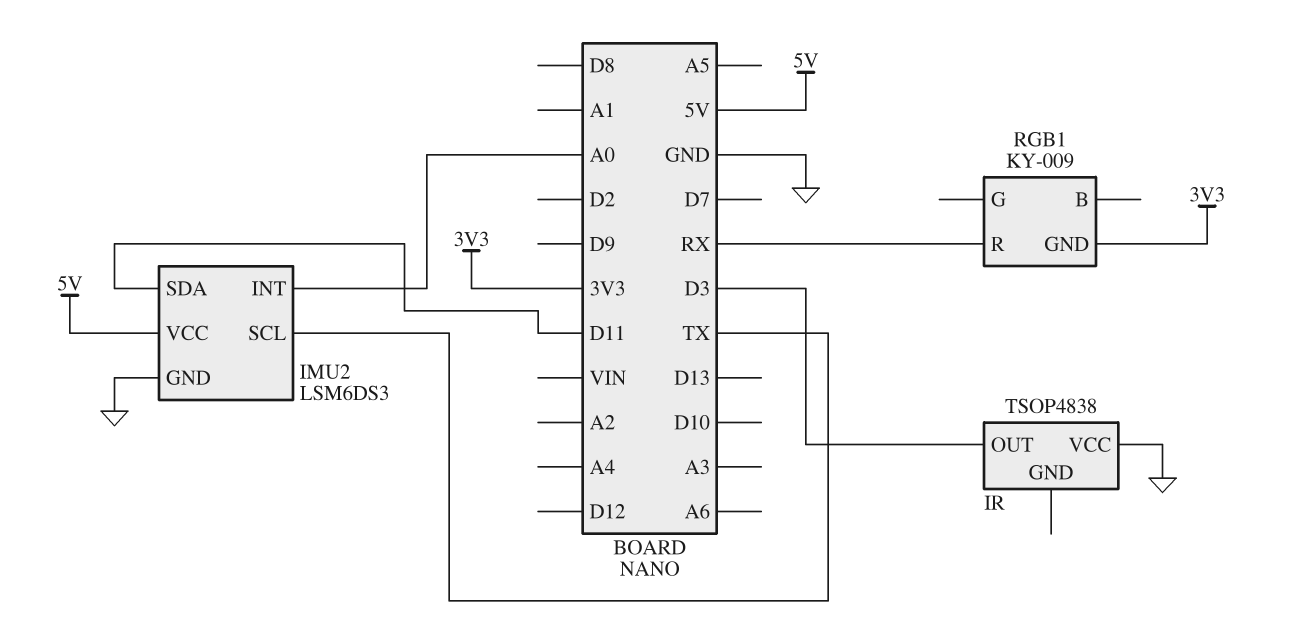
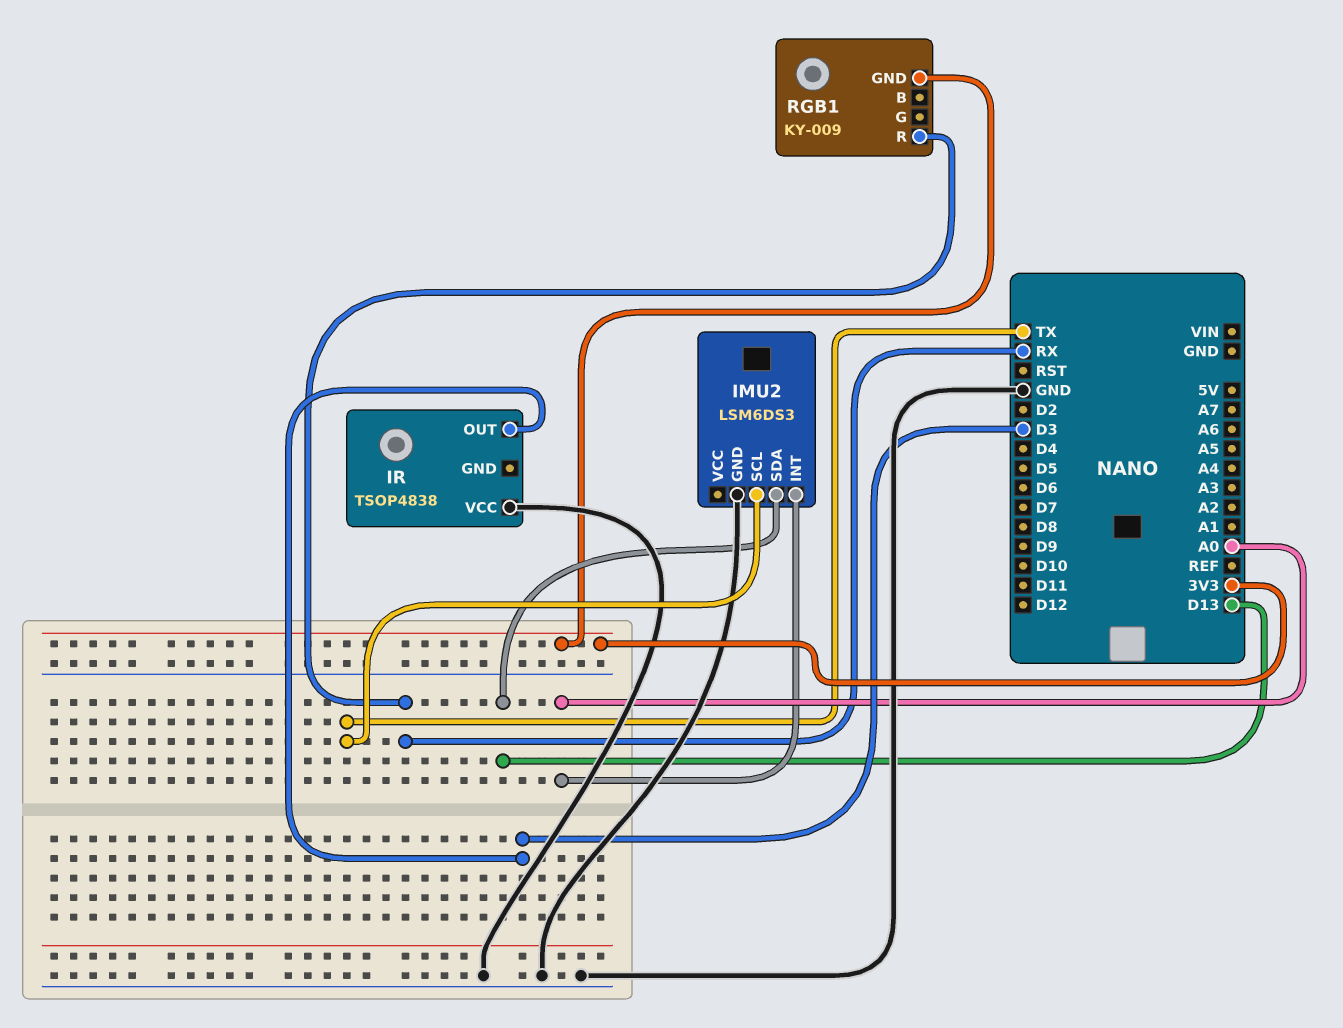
IMU2 pin SDA: D11 -> D13
IMU2 pin VCC: 5V -> none

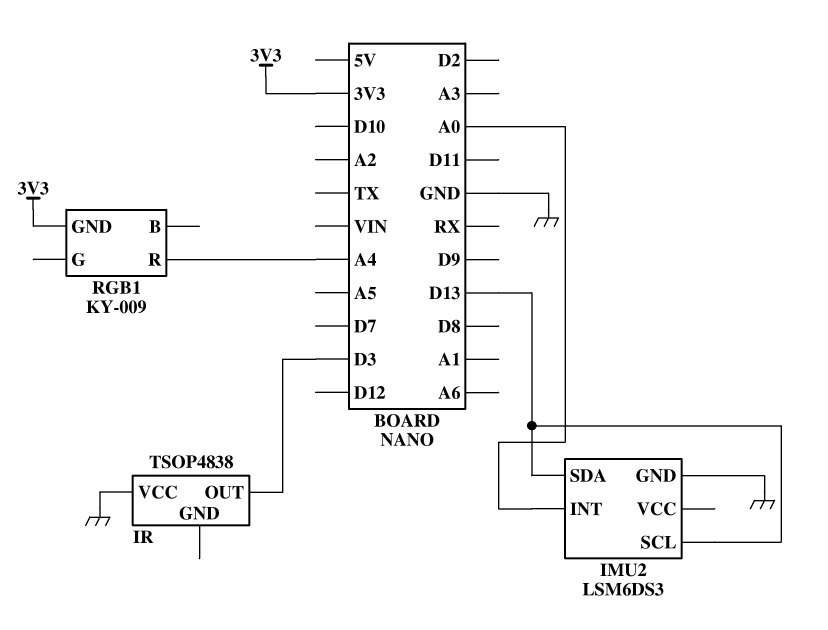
IMU2 pin SCL: TX -> D13
RGB1 pin R: RX -> A4

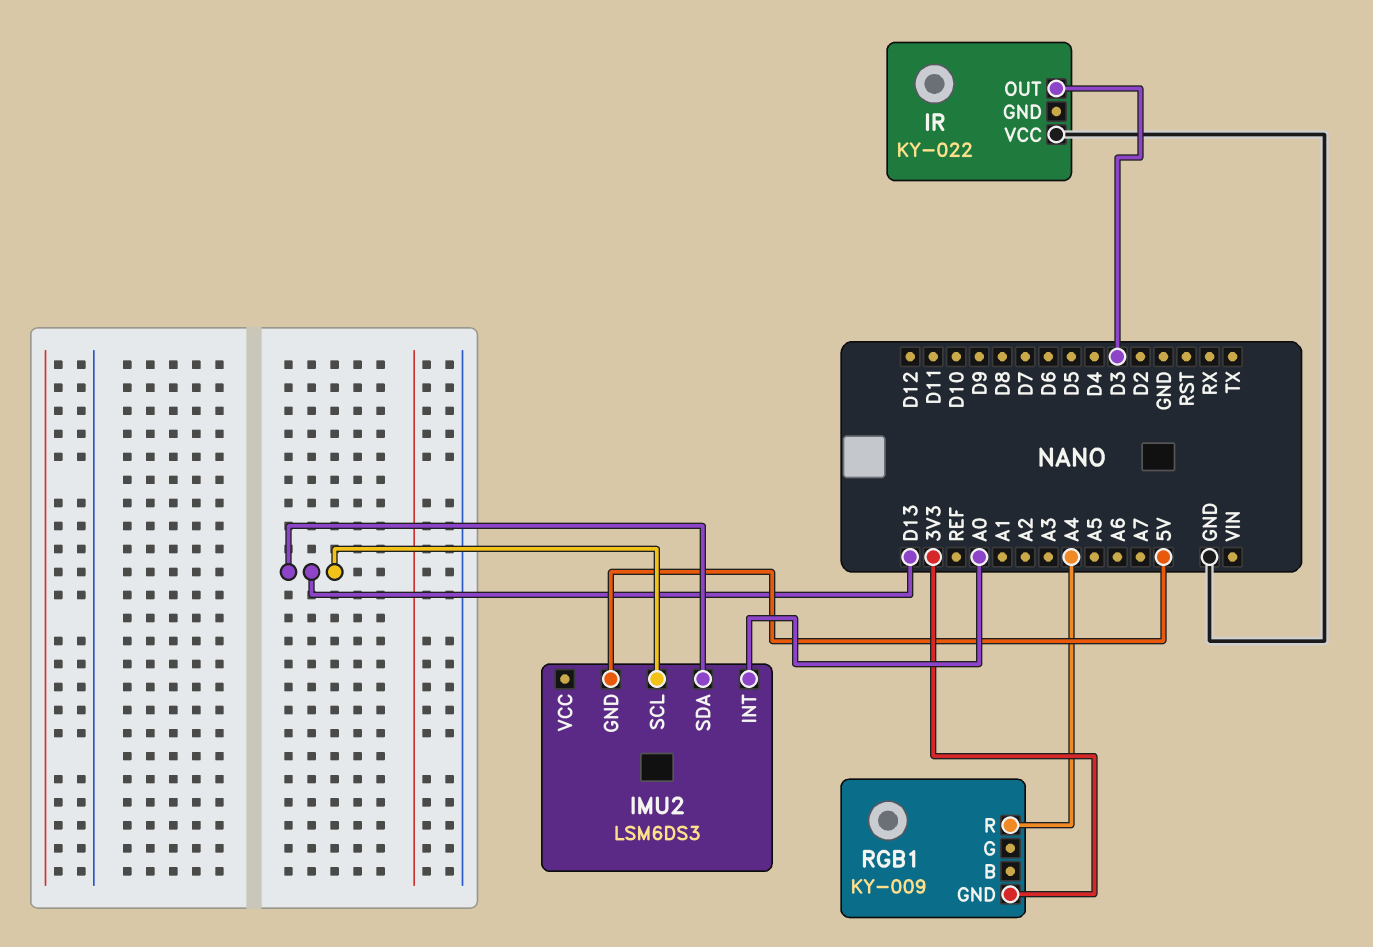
IMU2 pin GND: GND -> 5V
IR: TSOP4838 -> KY-022

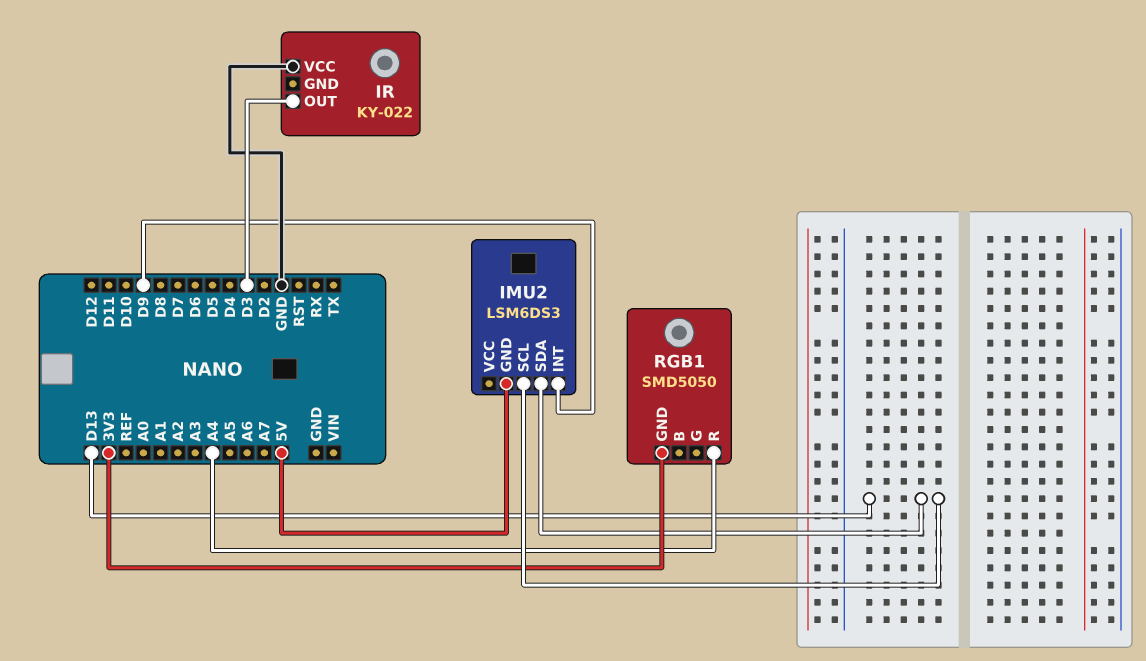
IMU2 pin INT: A0 -> D9
RGB1: KY-009 -> SMD5050

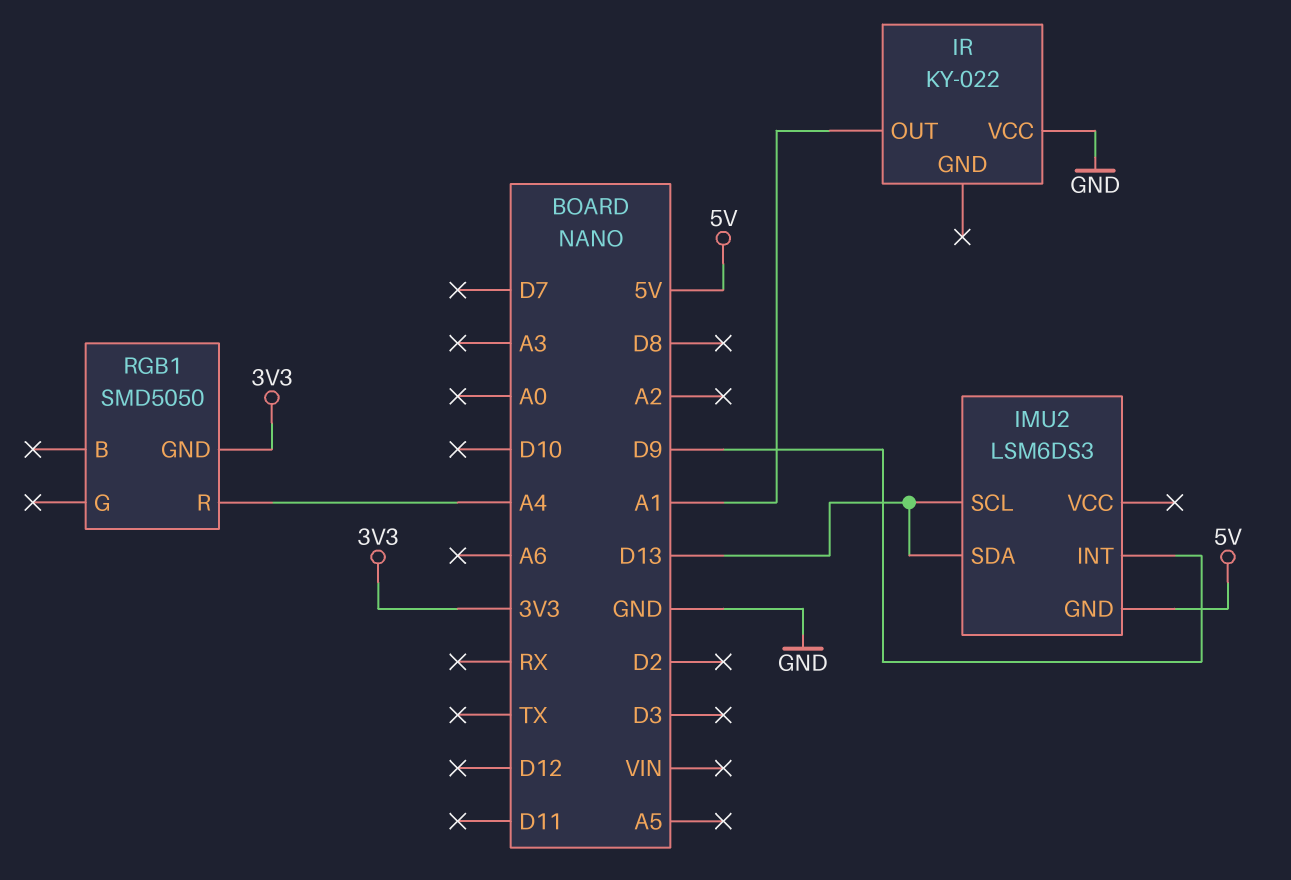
IR pin OUT: D3 -> A1

